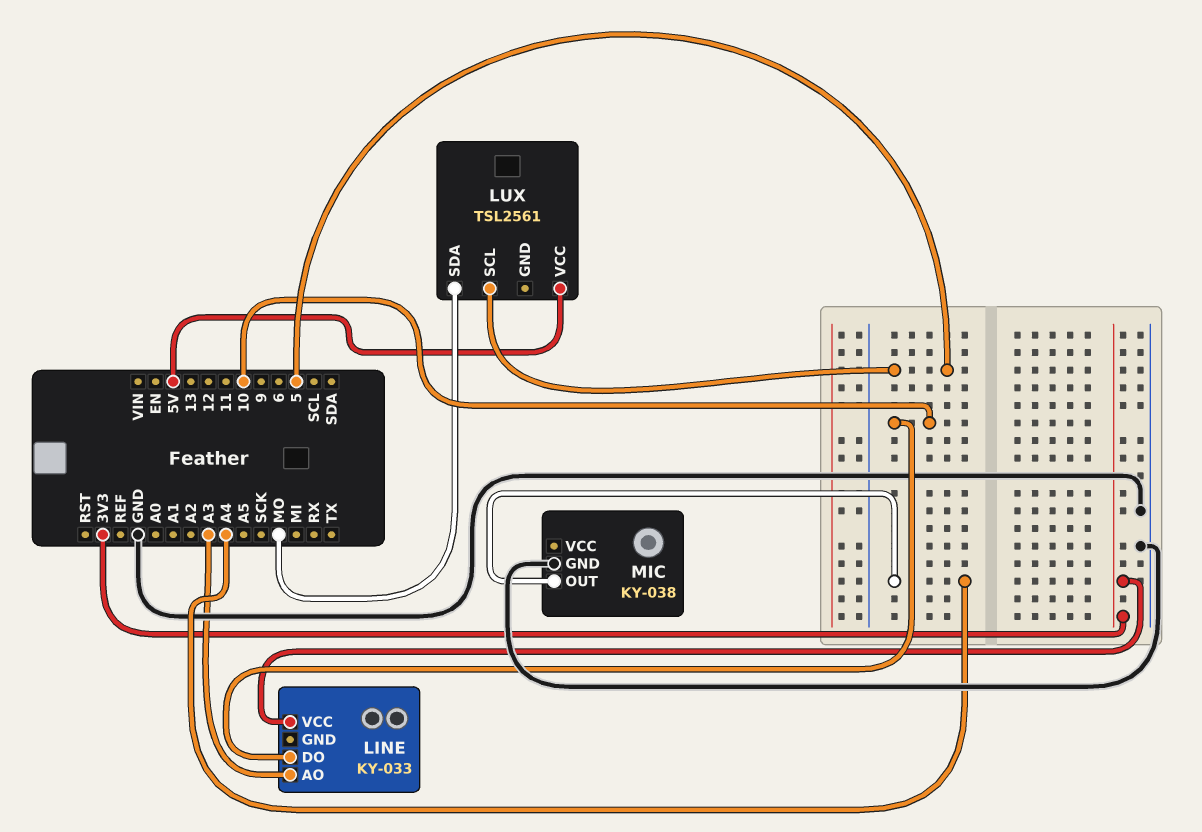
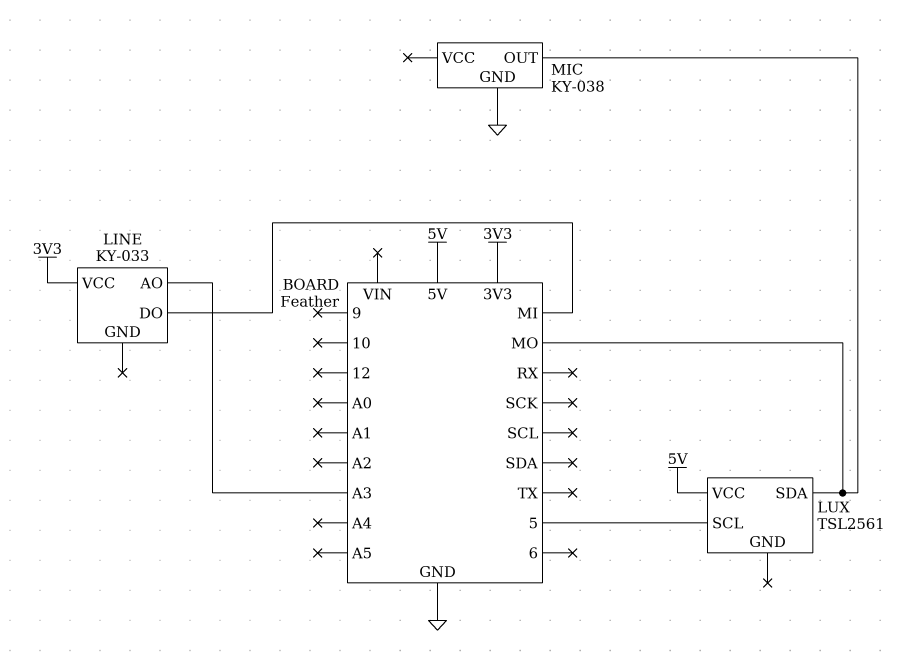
LINE pin DO: 10 -> MI
MIC pin OUT: A4 -> MO

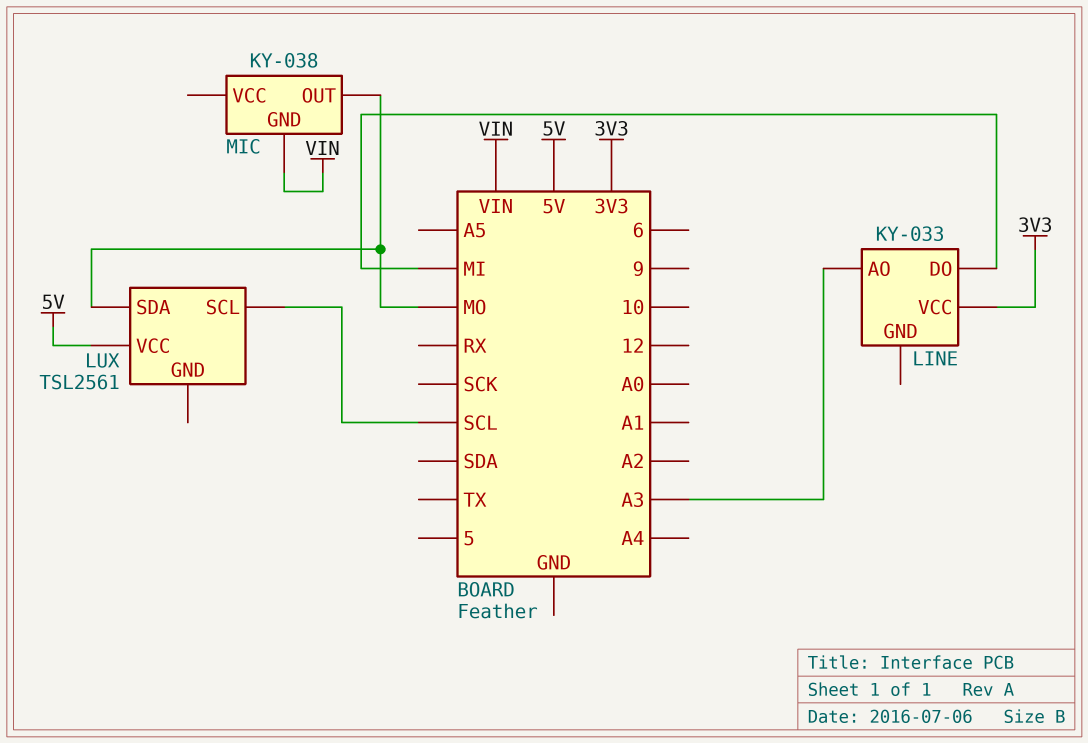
LUX pin SCL: 5 -> SCL
MIC pin GND: GND -> VIN

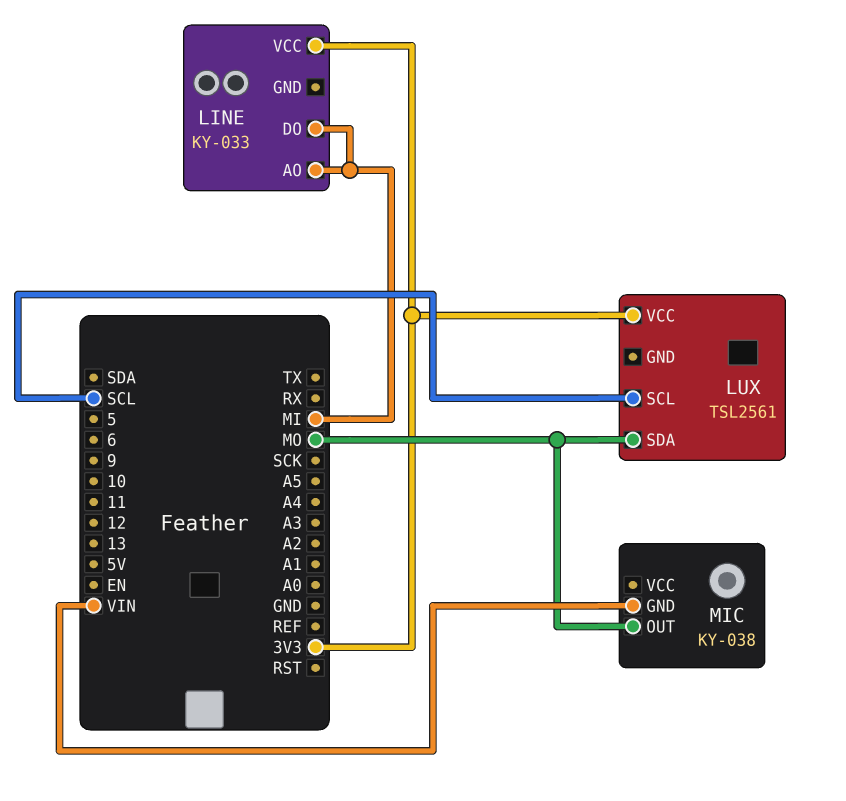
LINE pin AO: A3 -> MI
LUX pin VCC: 5V -> 3V3

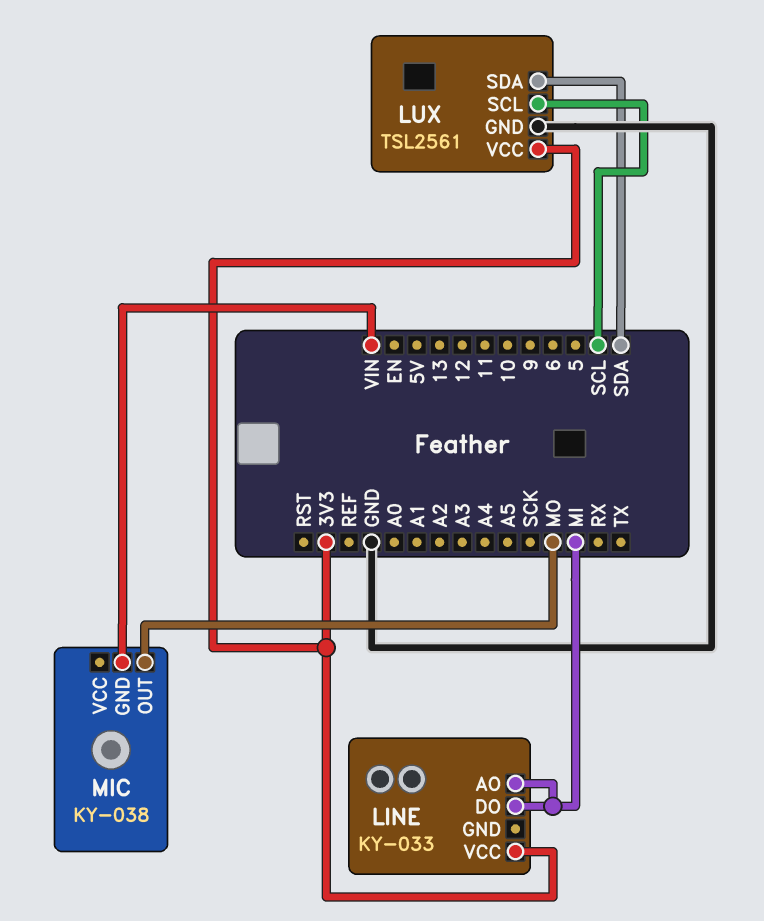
LUX pin GND: none -> GND
LUX pin SDA: MO -> SDA

